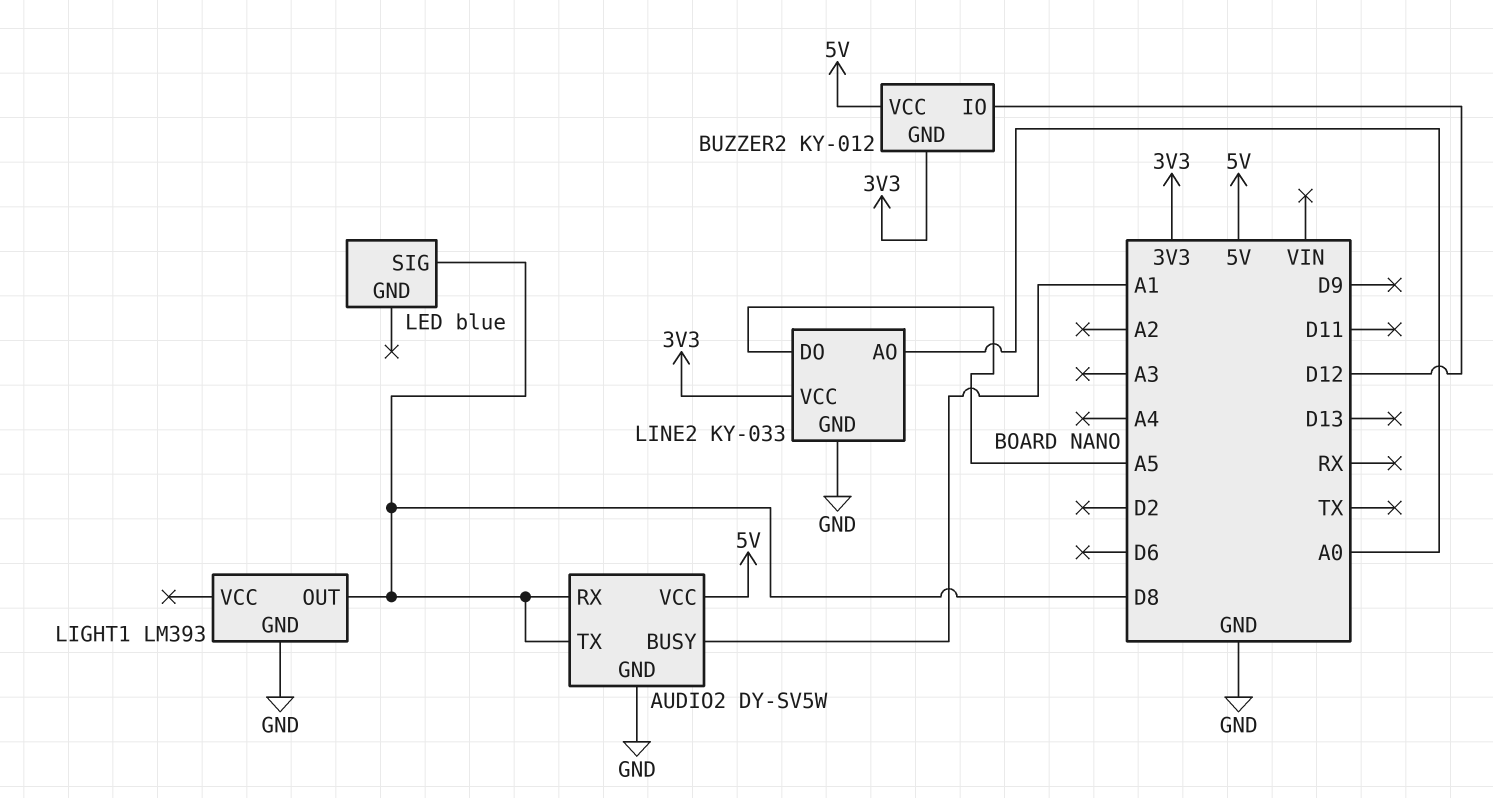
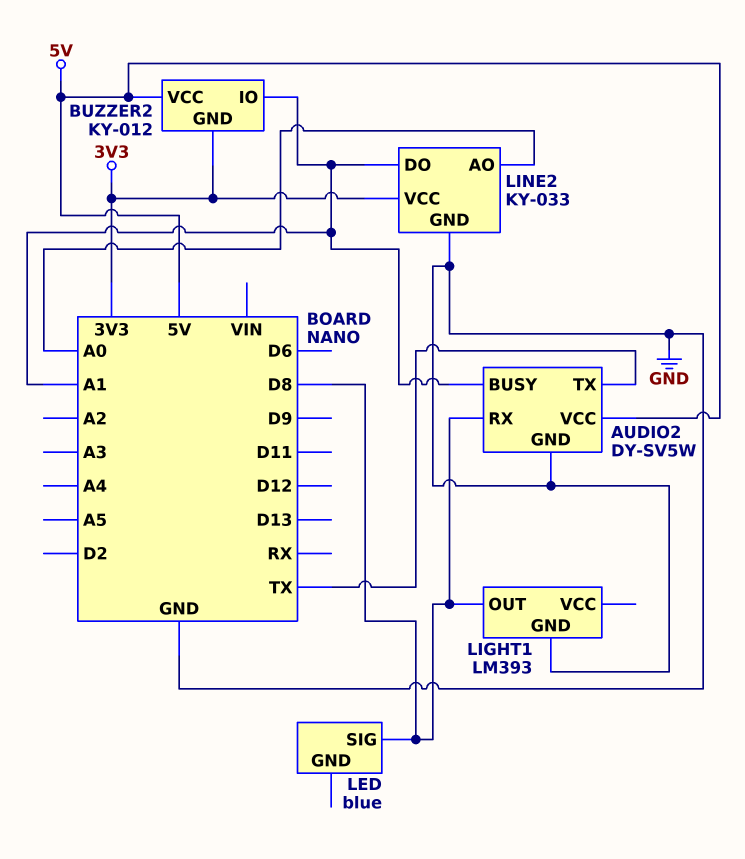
AUDIO2 pin TX: D8 -> TX
BUZZER2 pin IO: D12 -> A1
LINE2 pin DO: A5 -> A1

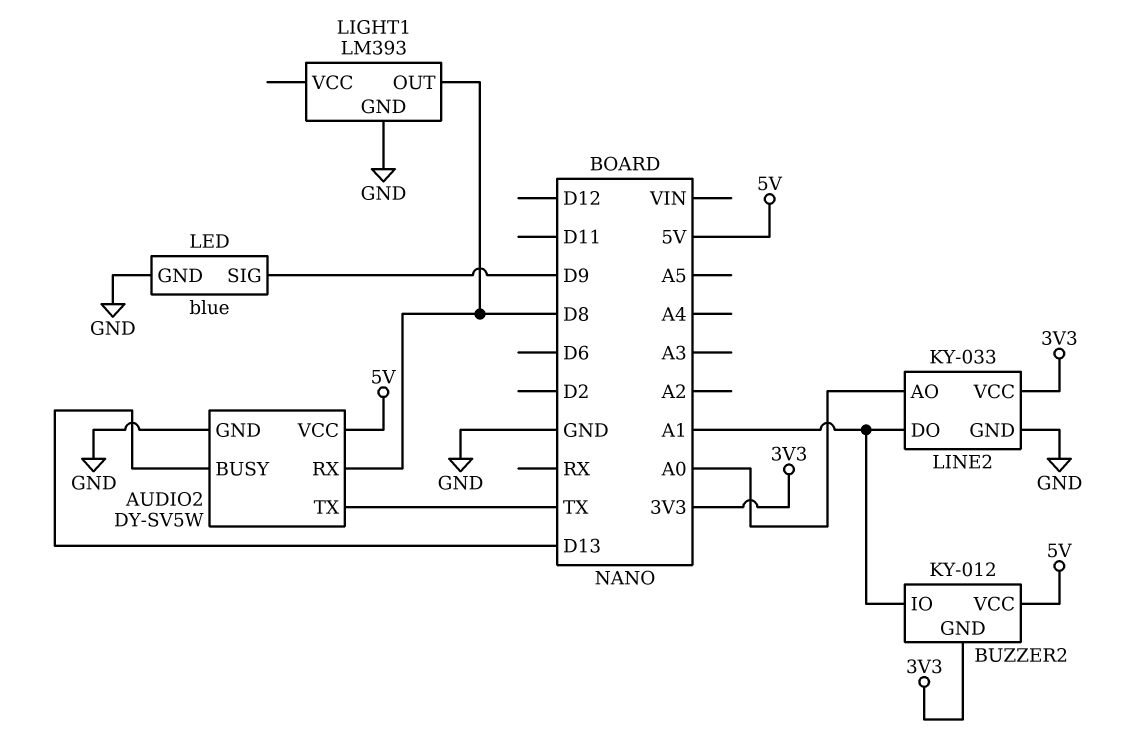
AUDIO2 pin BUSY: A1 -> D13
LED pin GND: none -> GND
LED pin SIG: D8 -> D9

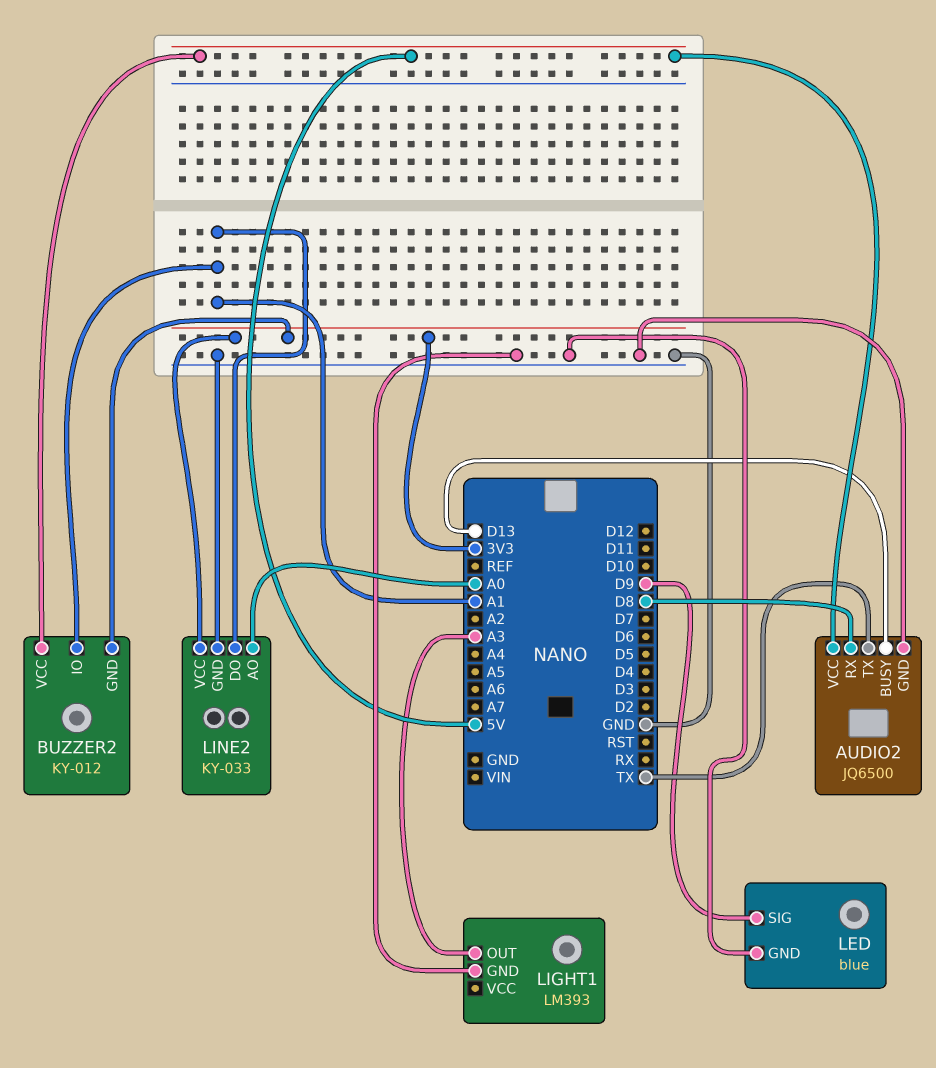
AUDIO2: DY-SV5W -> JQ6500
LIGHT1 pin OUT: D8 -> A3

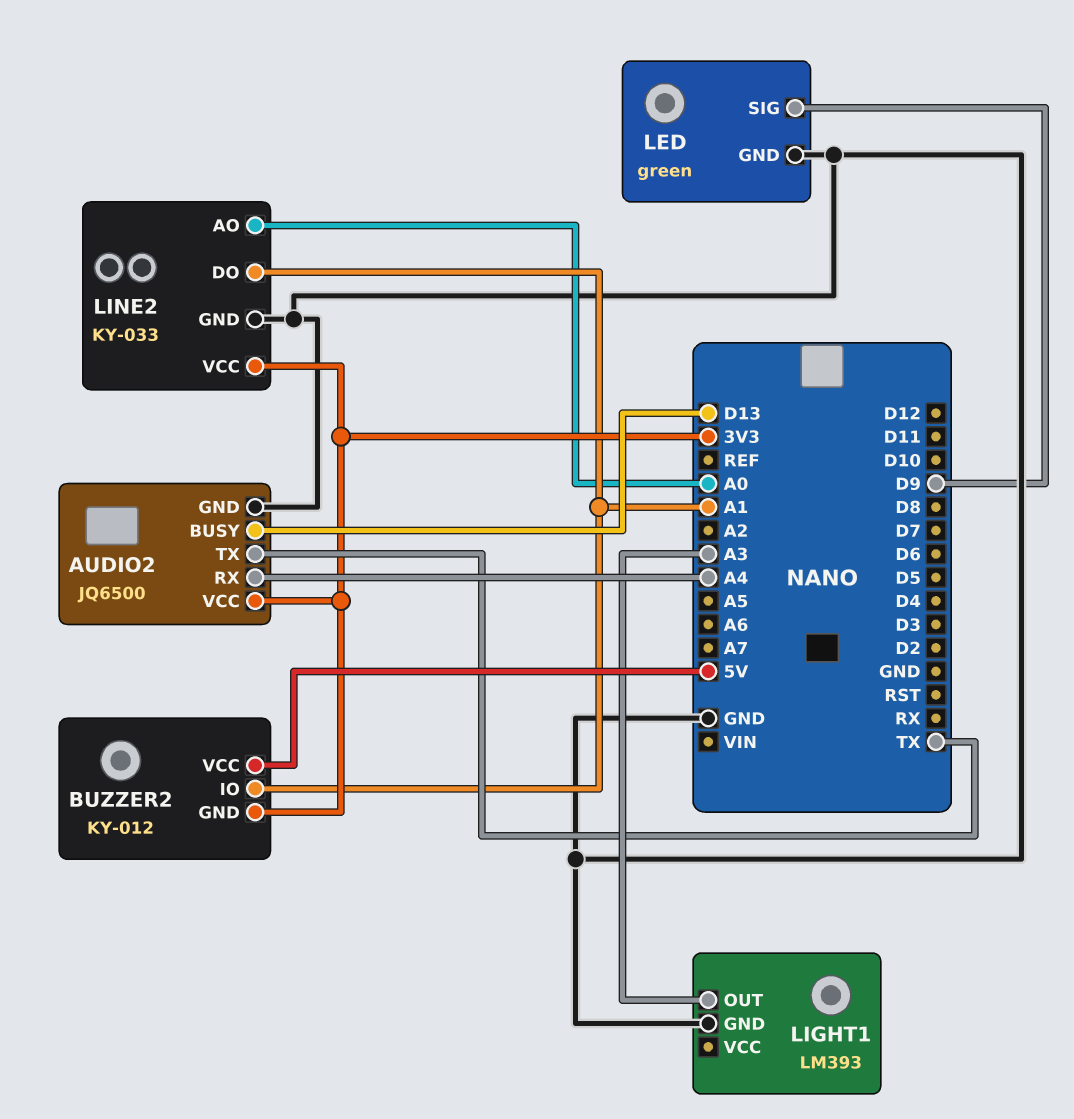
AUDIO2 pin RX: D8 -> A4
AUDIO2 pin VCC: 5V -> 3V3
LED: blue -> green

